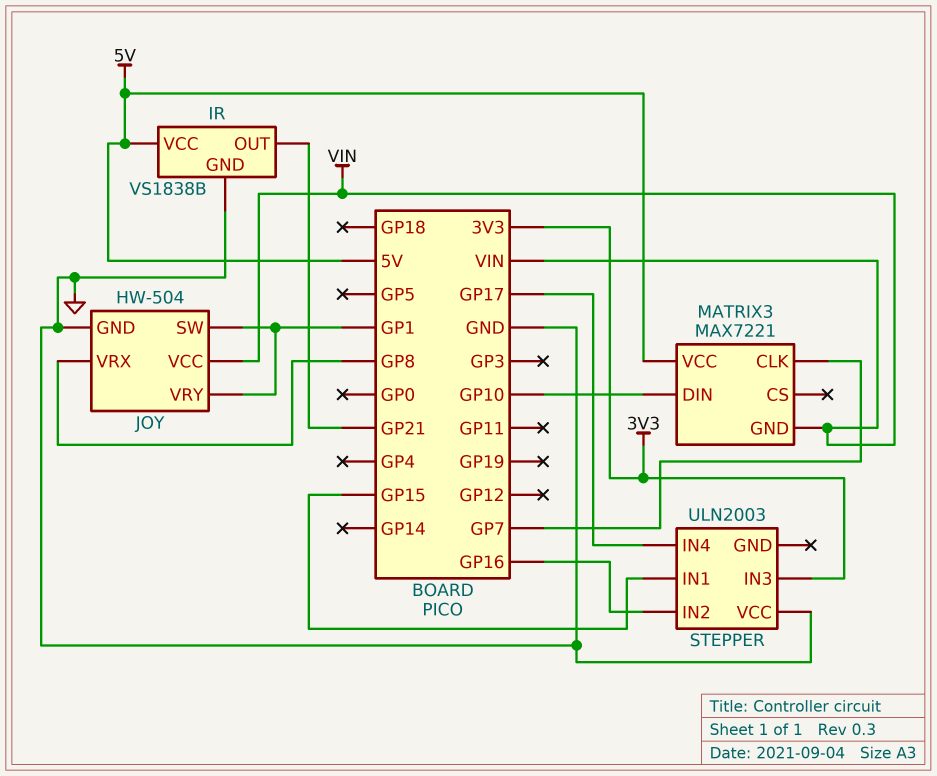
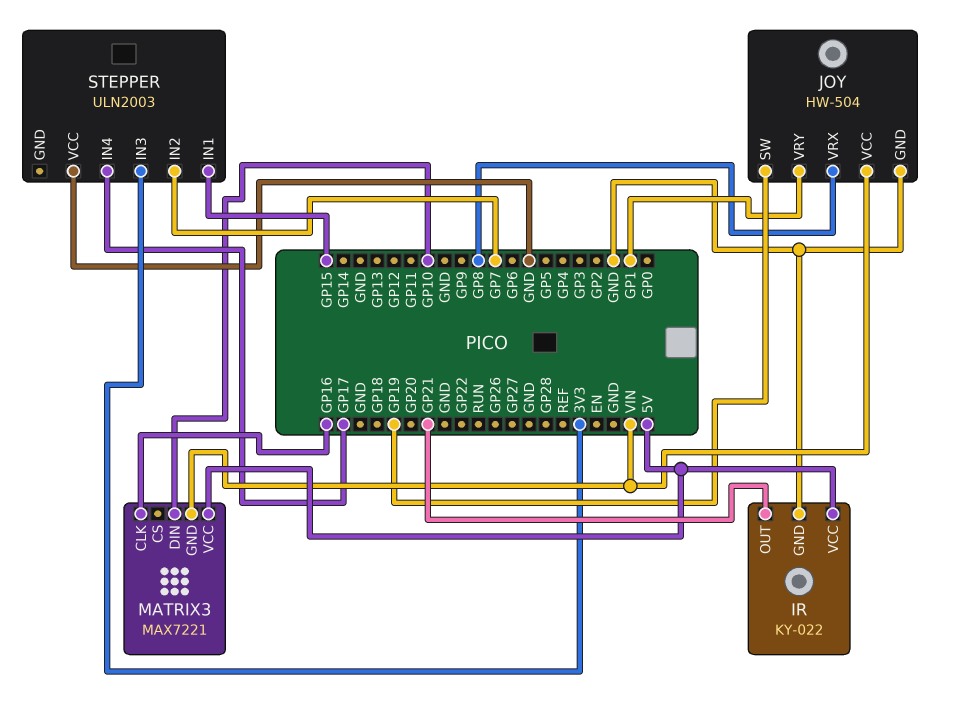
IR: VS1838B -> KY-022
JOY pin SW: GP1 -> GP19
MATRIX3 pin CLK: GP7 -> GP16
STEPPER pin IN2: GP16 -> GP7

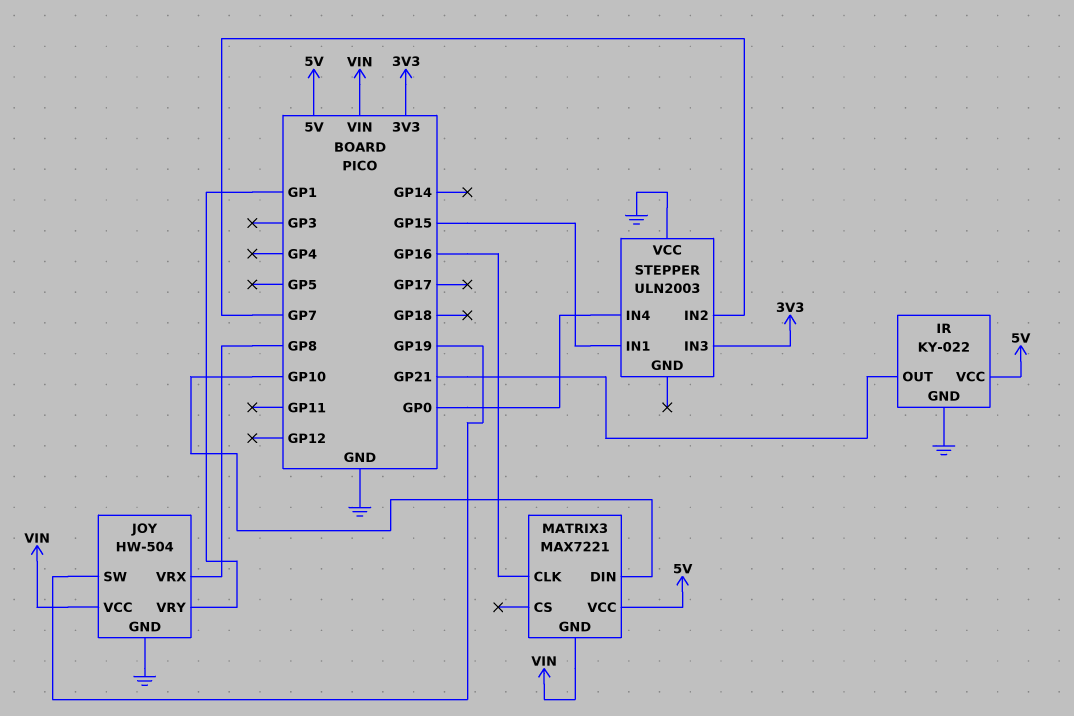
STEPPER pin IN4: GP17 -> GP0

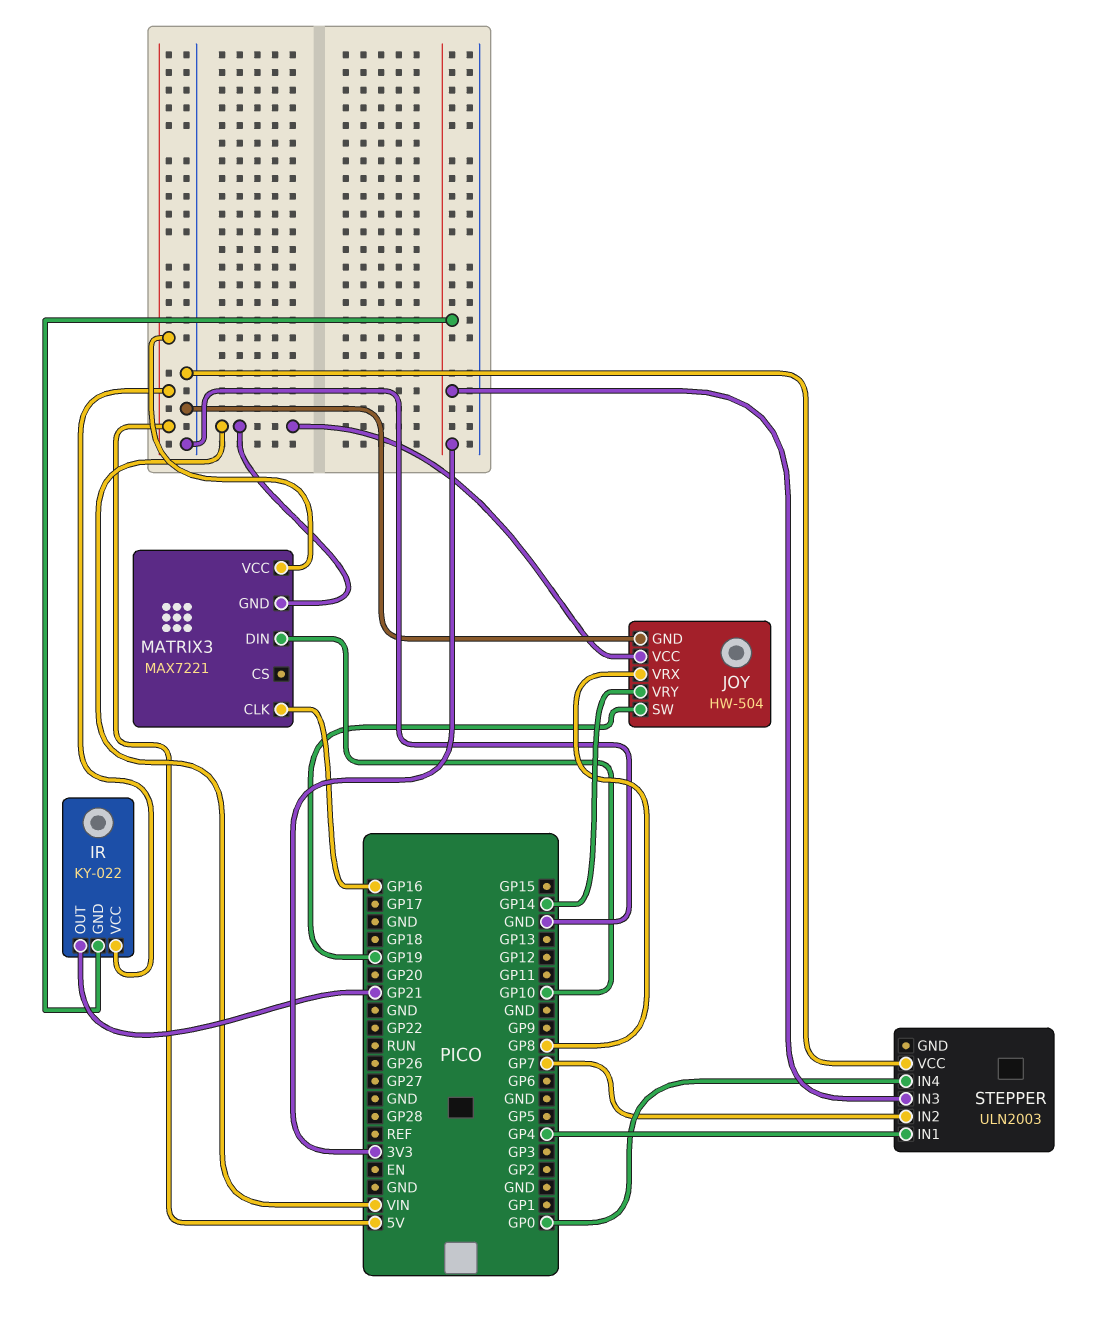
IR pin GND: GND -> 3V3
JOY pin VRY: GP1 -> GP14
STEPPER pin IN1: GP15 -> GP4

